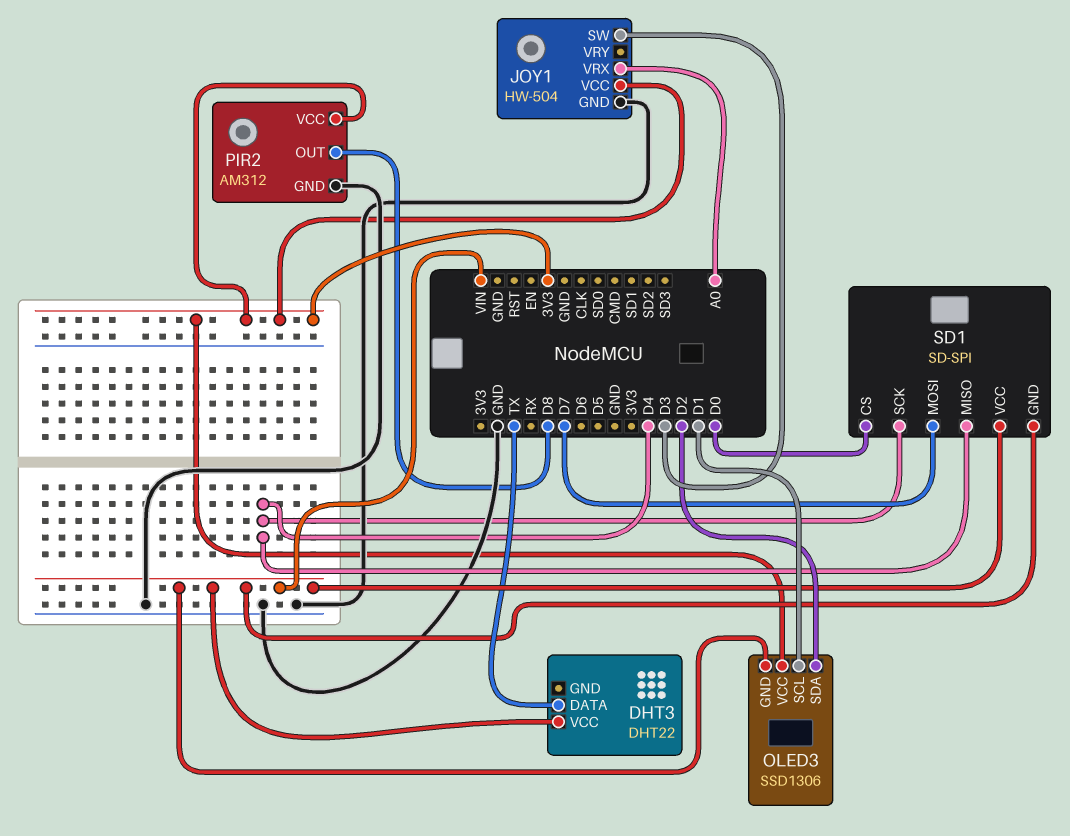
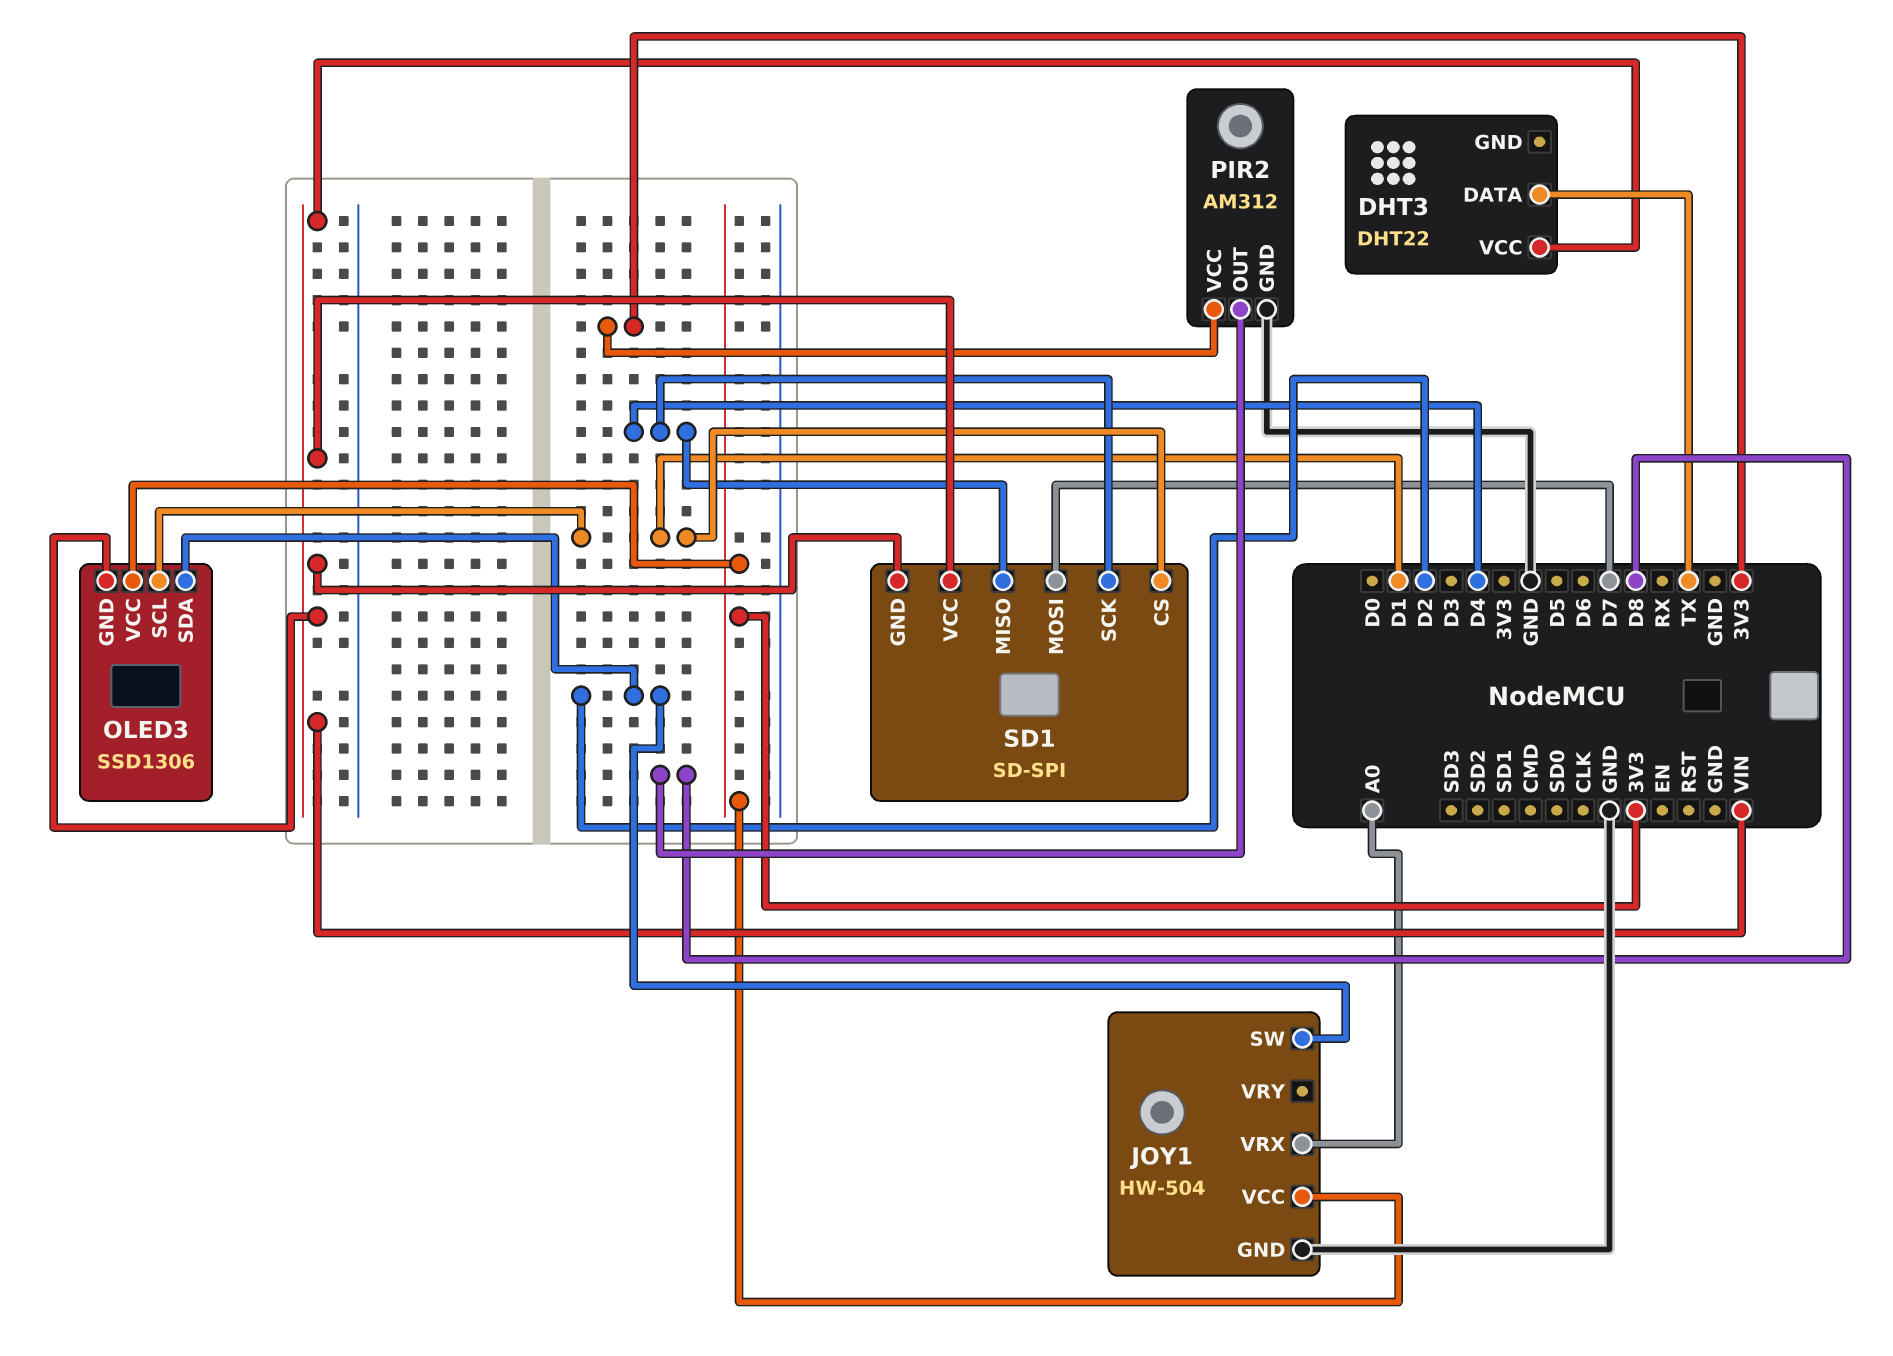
JOY1 pin SW: D3 -> D2
SD1 pin CS: D0 -> D1

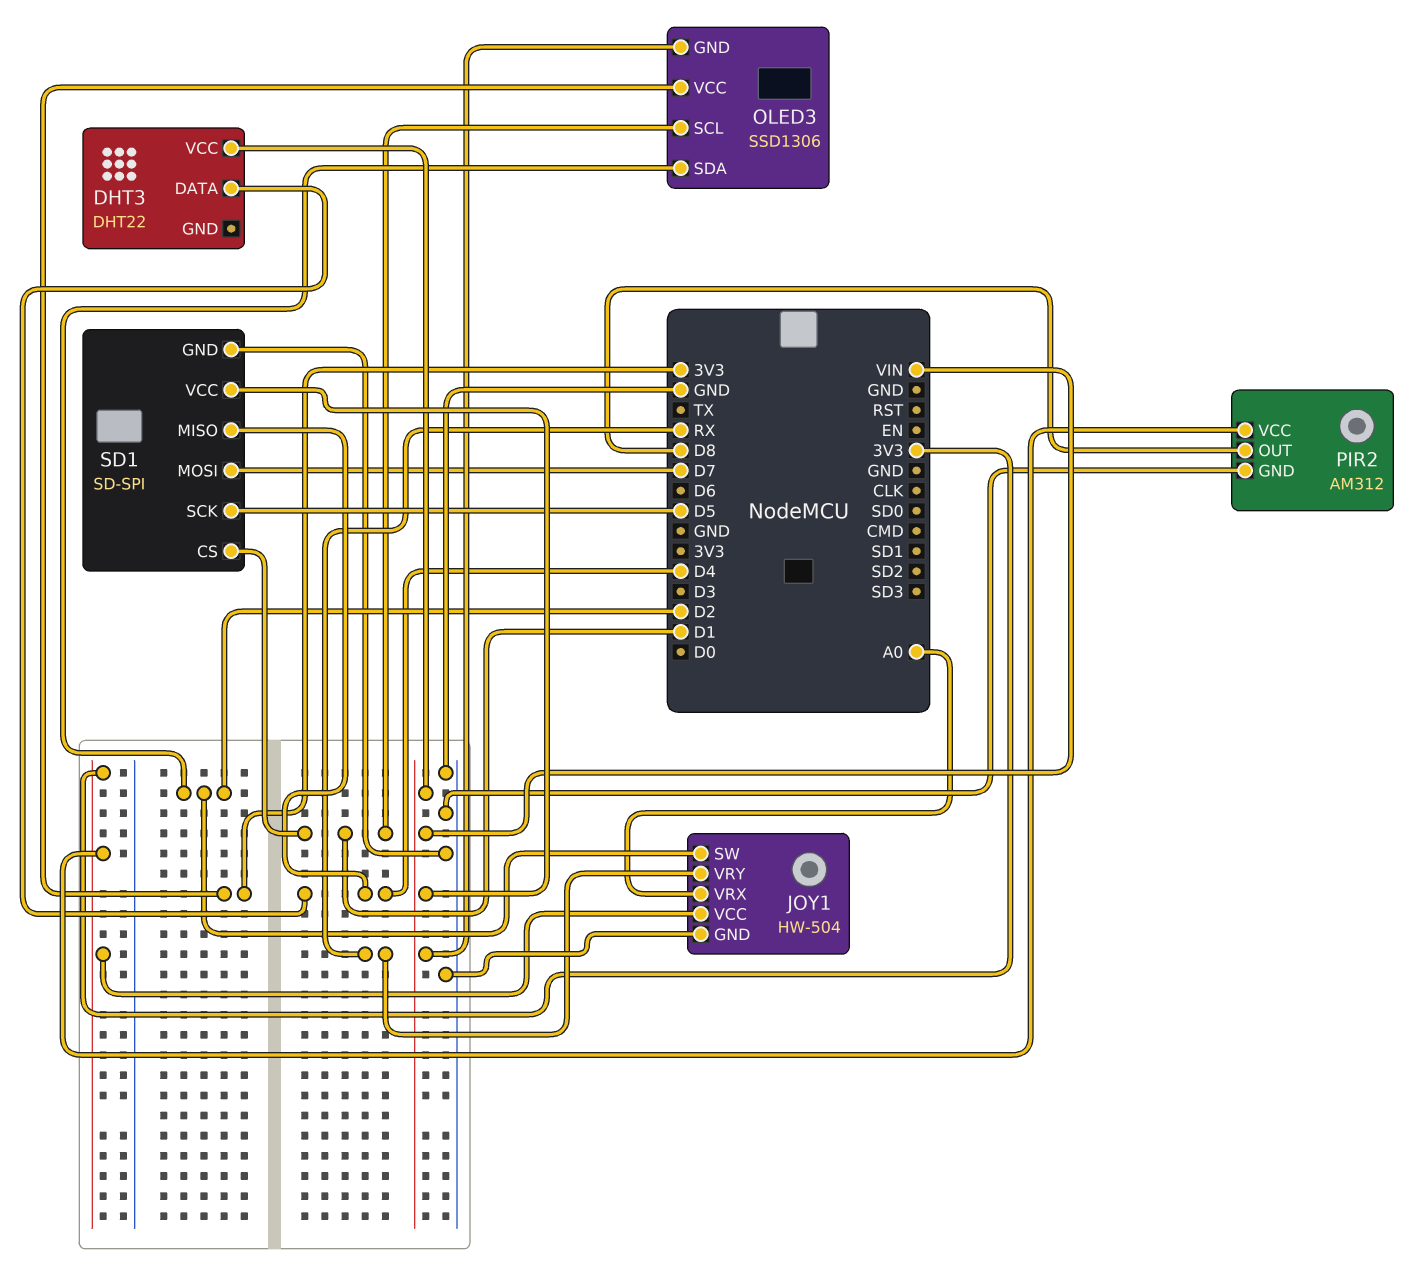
DHT3 pin DATA: TX -> D4
JOY1 pin VRY: none -> RX
SD1 pin GND: VIN -> GND
SD1 pin SCK: D4 -> D5

